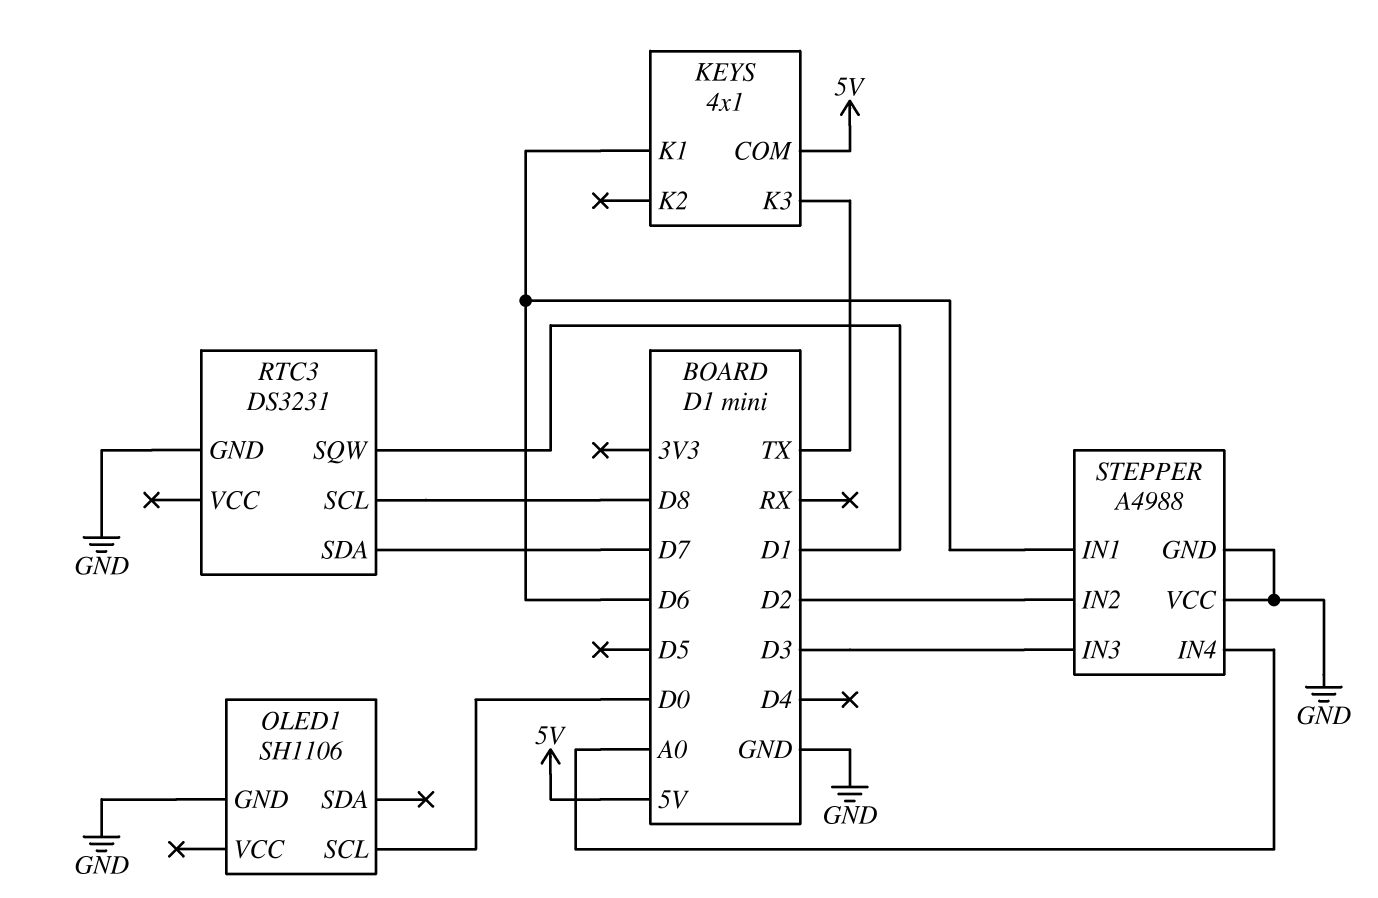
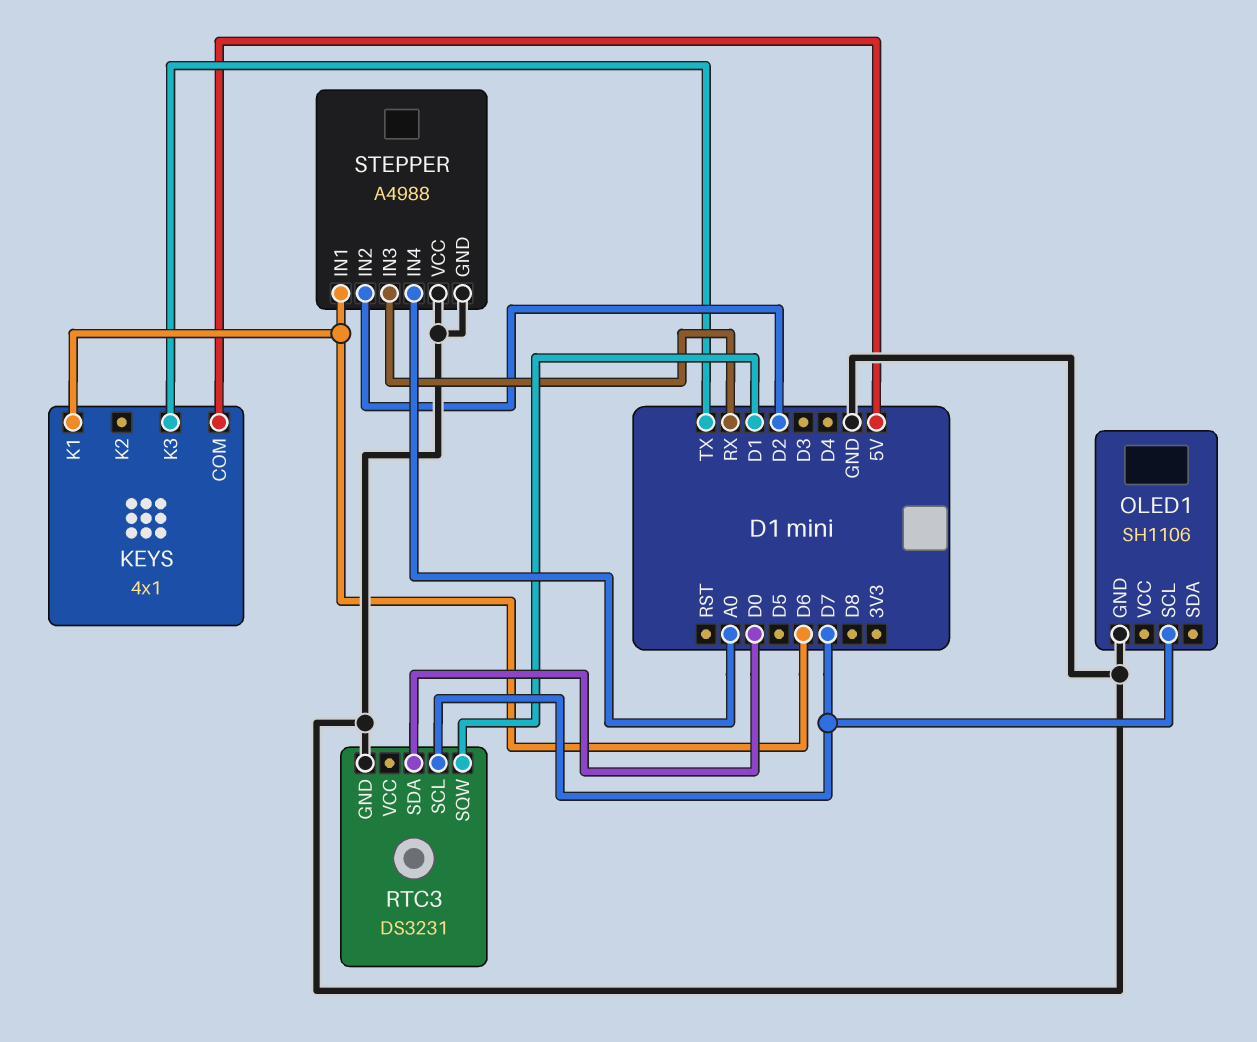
OLED1 pin SCL: D0 -> D7
RTC3 pin SCL: D8 -> D7
RTC3 pin SDA: D7 -> D0
STEPPER pin IN3: D3 -> RX

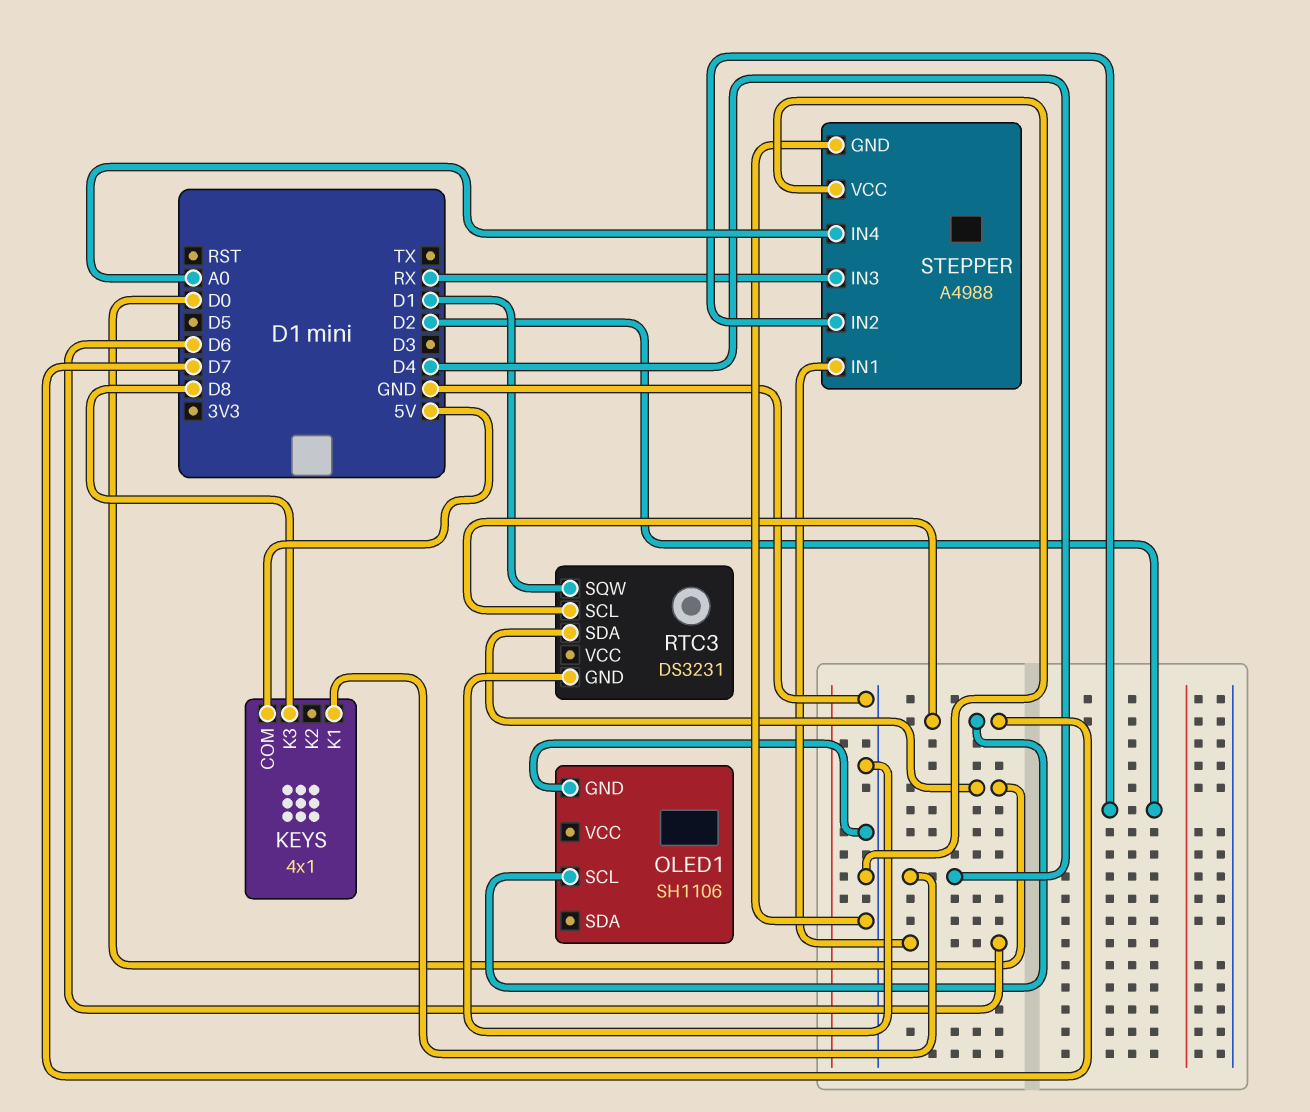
KEYS pin K1: D6 -> D4
KEYS pin K3: TX -> D8

